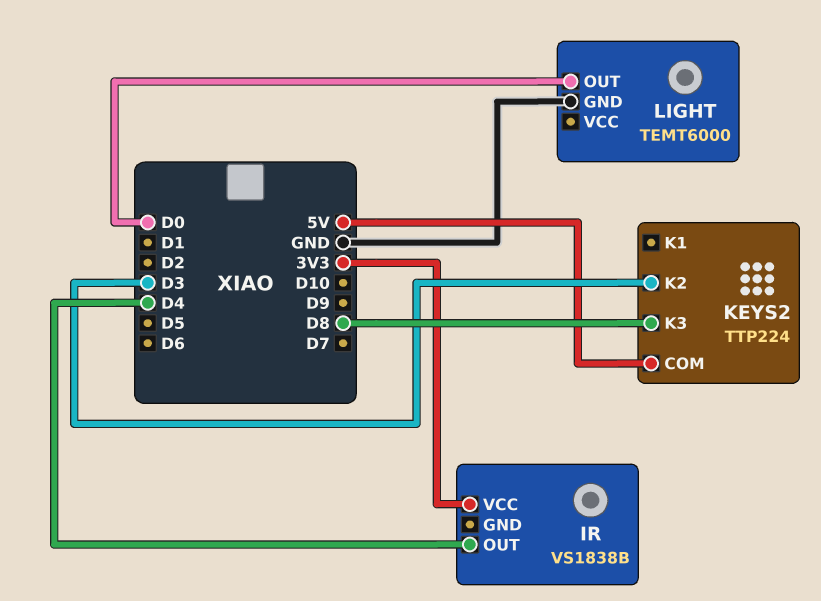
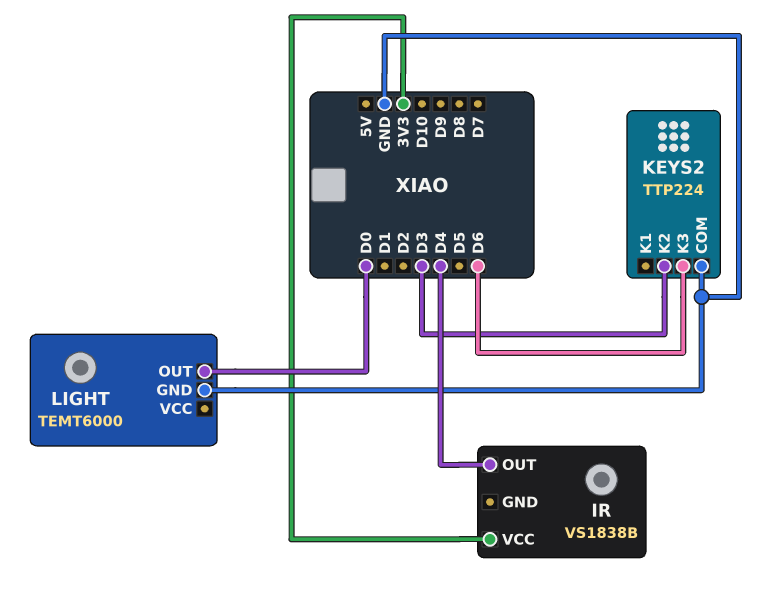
KEYS2 pin COM: 5V -> GND
KEYS2 pin K3: D8 -> D6

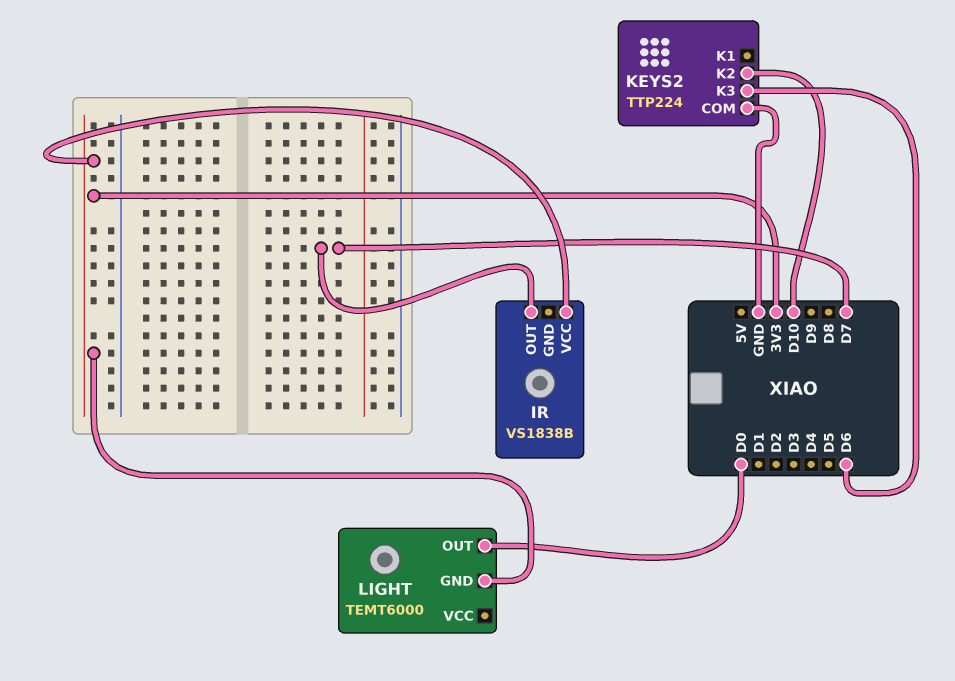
IR pin OUT: D4 -> D7
KEYS2 pin K2: D3 -> D10
LIGHT pin GND: GND -> 3V3

